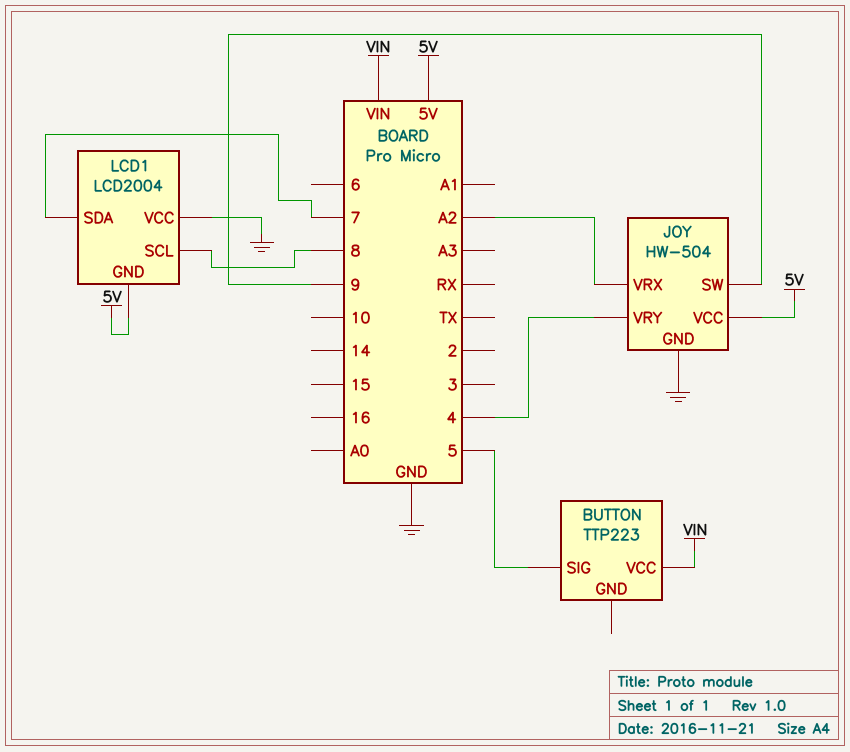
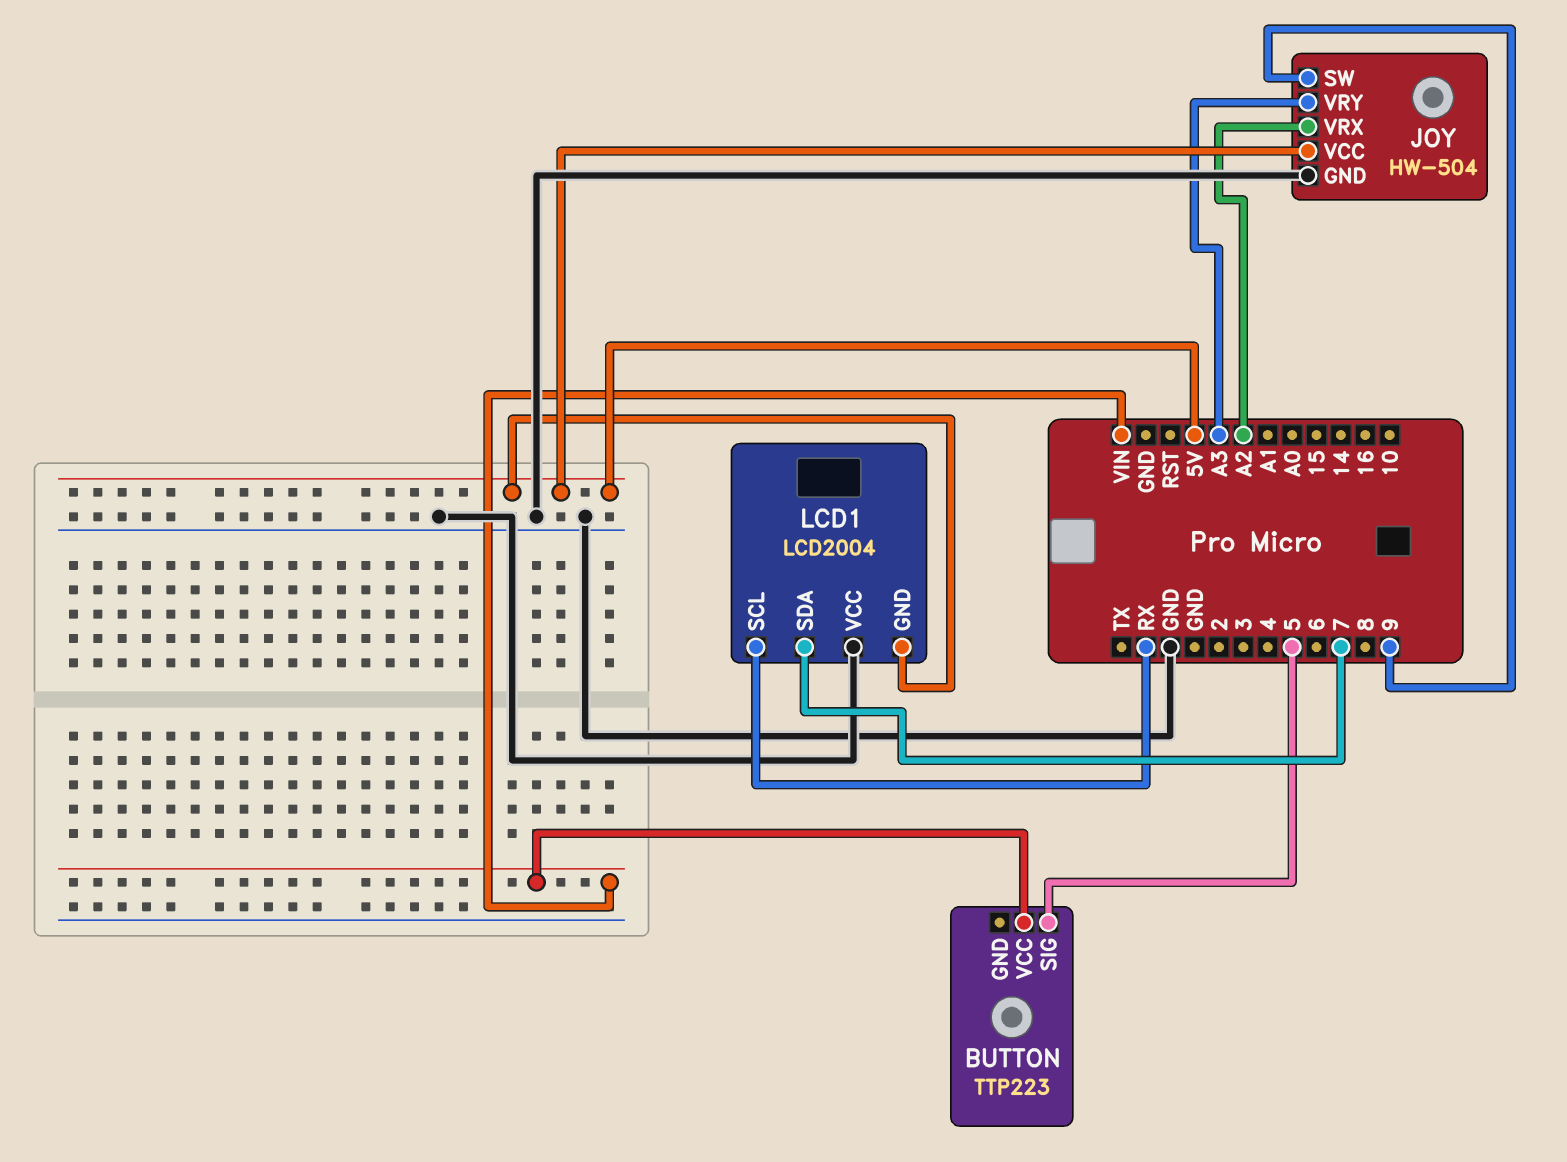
JOY pin VRY: 4 -> A3
LCD1 pin SCL: 8 -> RX

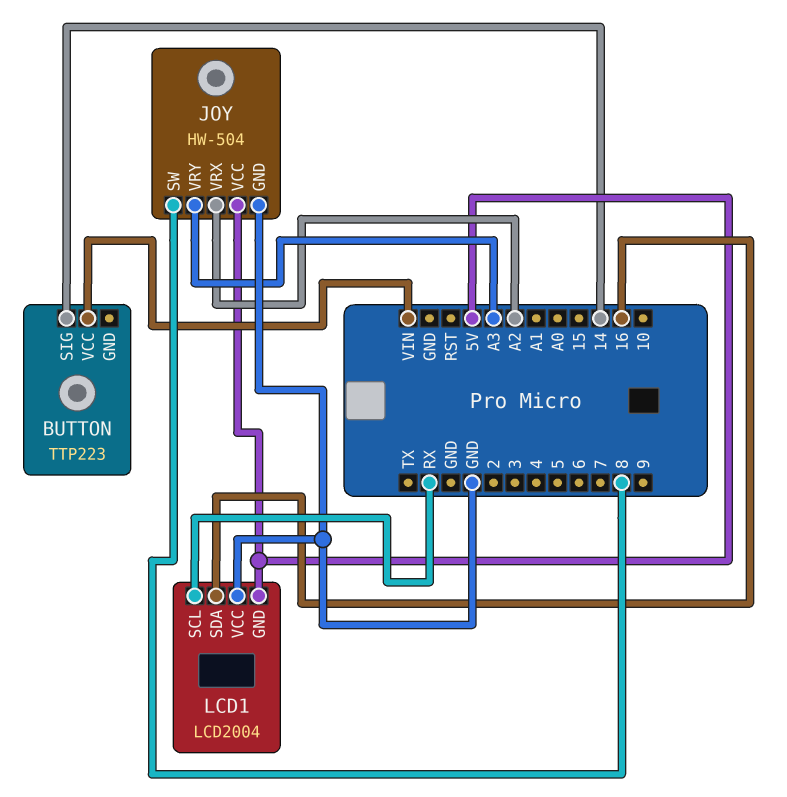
BUTTON pin SIG: 5 -> 14
JOY pin SW: 9 -> 8
LCD1 pin SDA: 7 -> 16

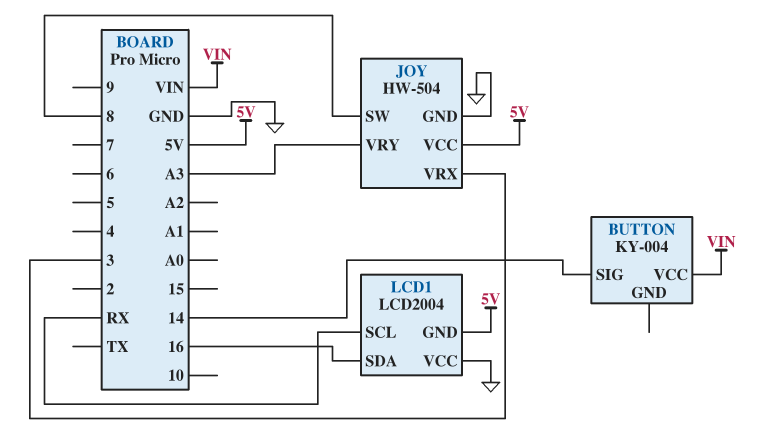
BUTTON: TTP223 -> KY-004
JOY pin VRX: A2 -> 3

